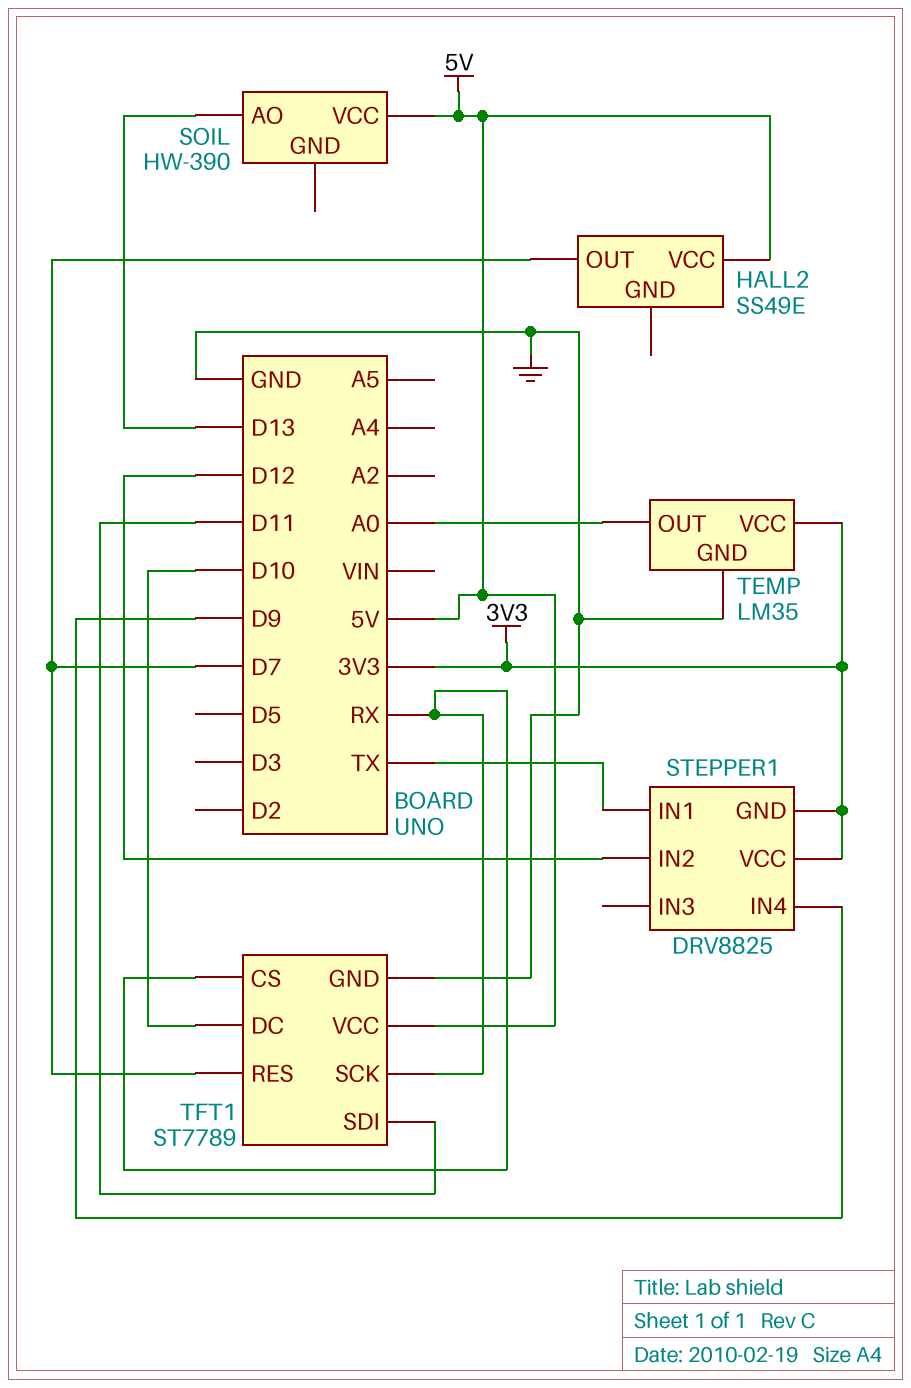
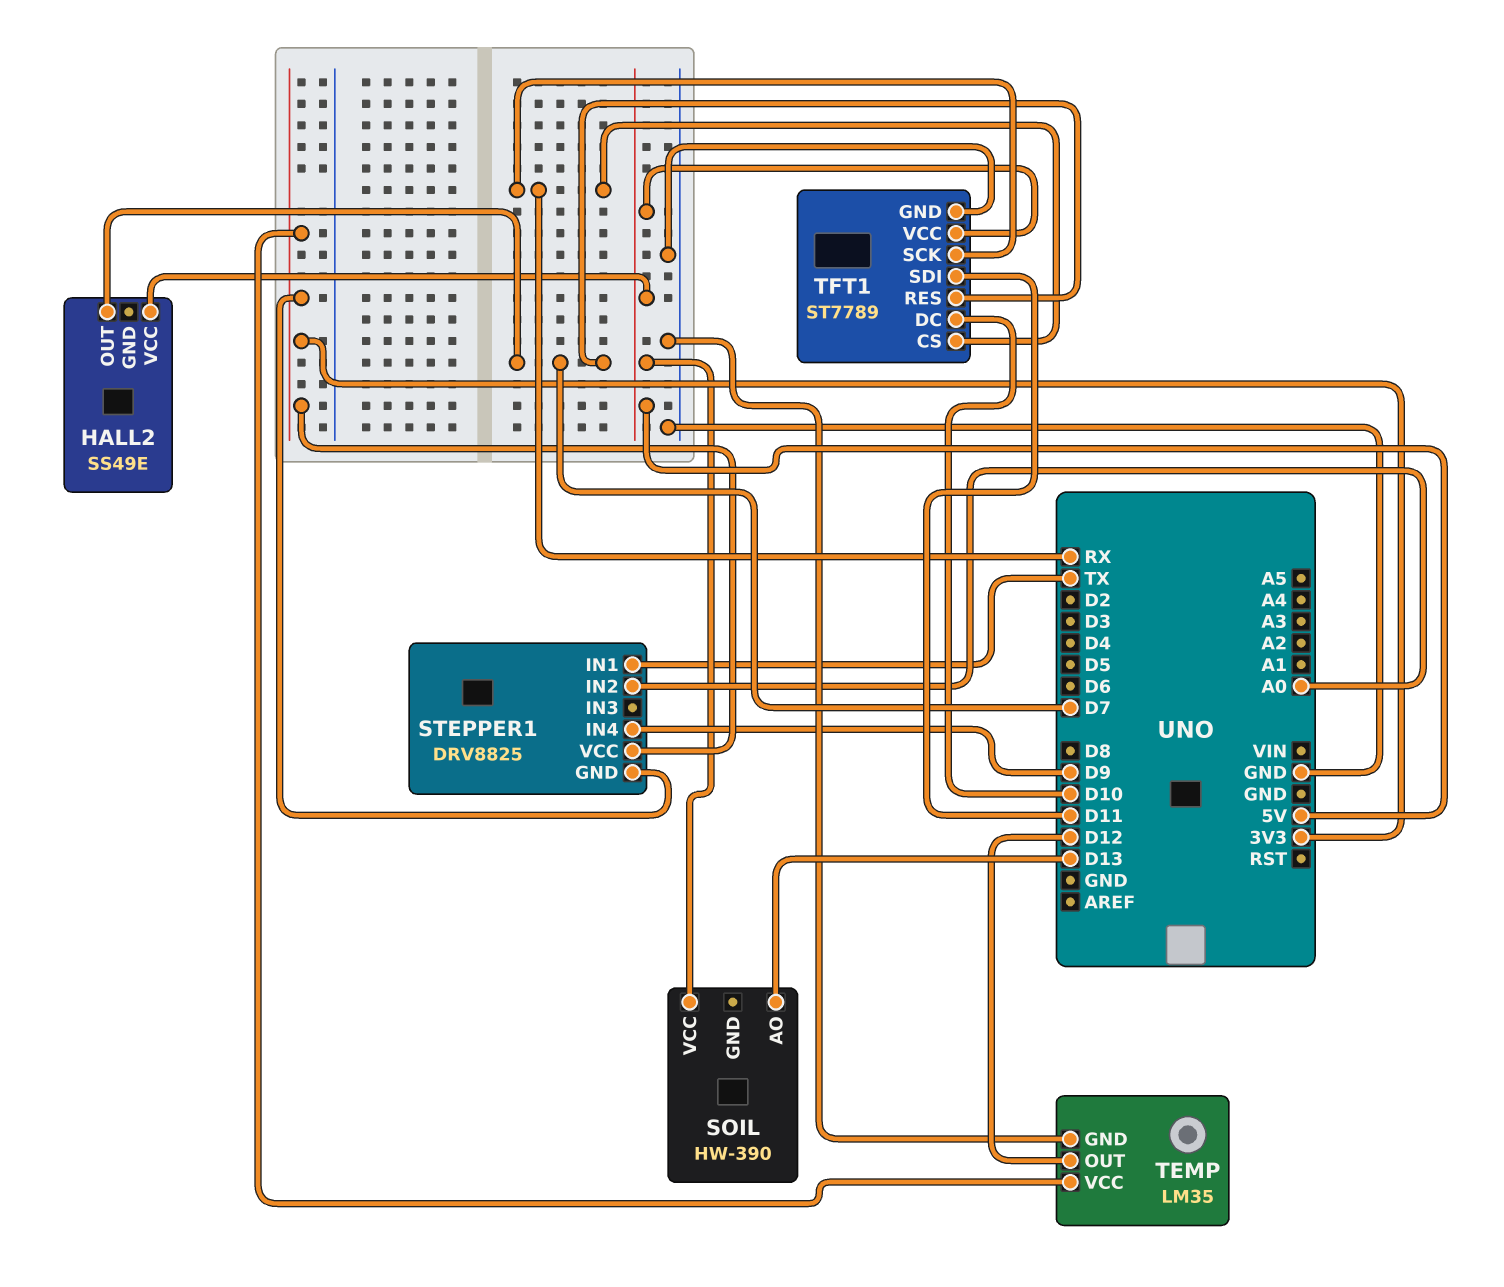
STEPPER1 pin IN2: D12 -> A0
TEMP pin OUT: A0 -> D12

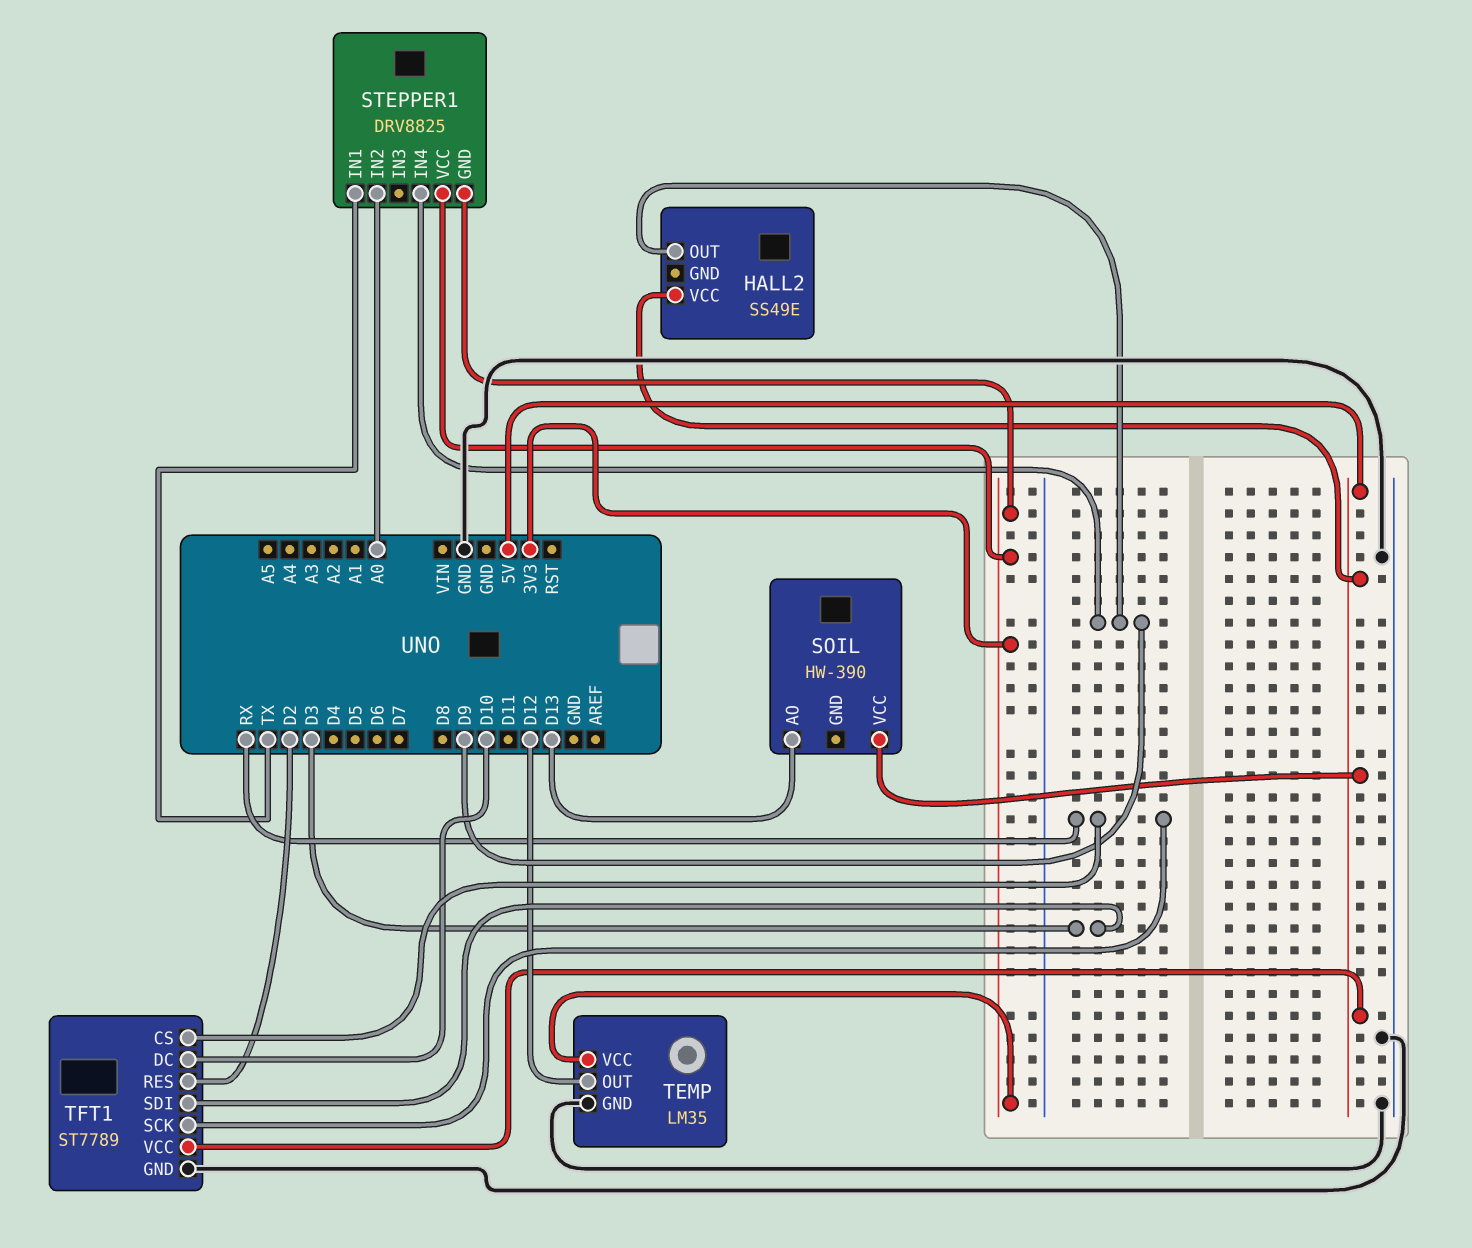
HALL2 pin OUT: D7 -> D9
TFT1 pin RES: D7 -> D2
TFT1 pin SDI: D11 -> D3

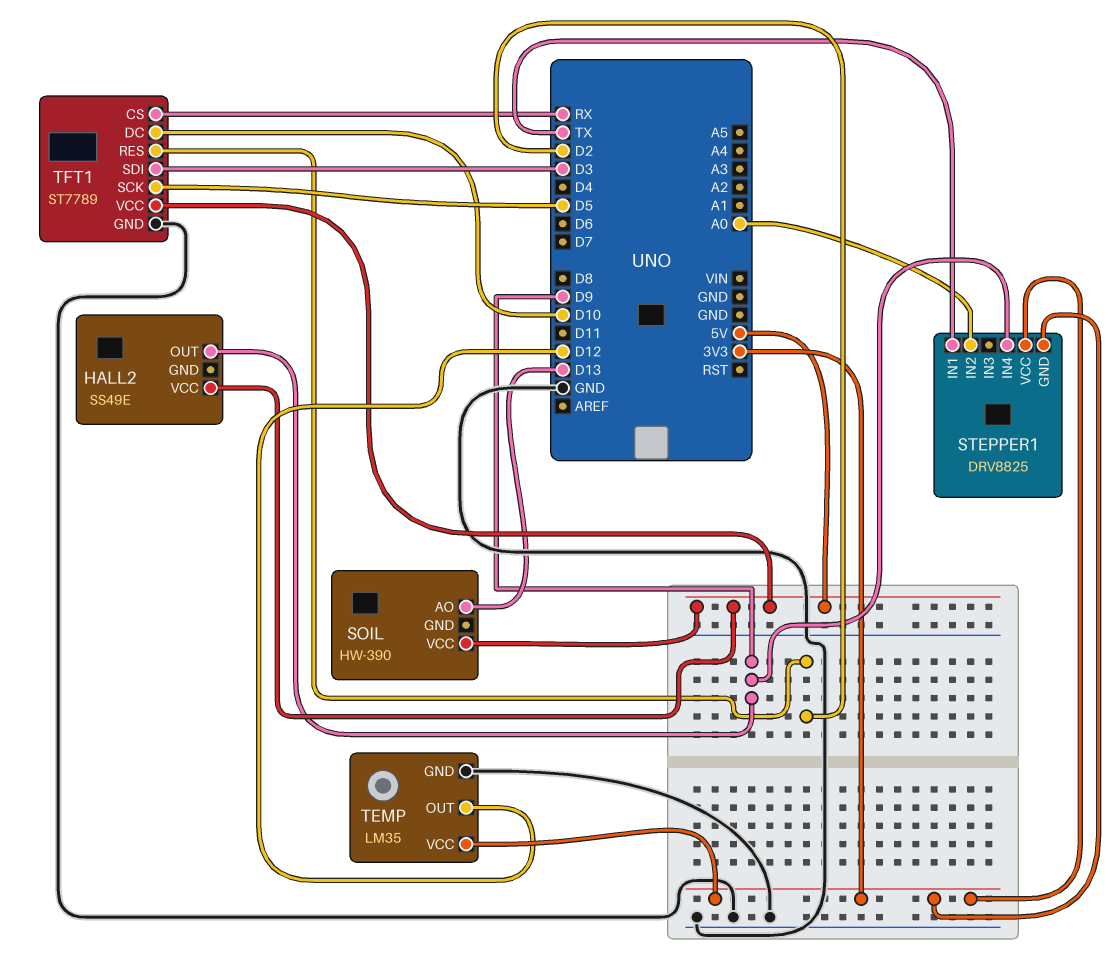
TFT1 pin SCK: RX -> D5

